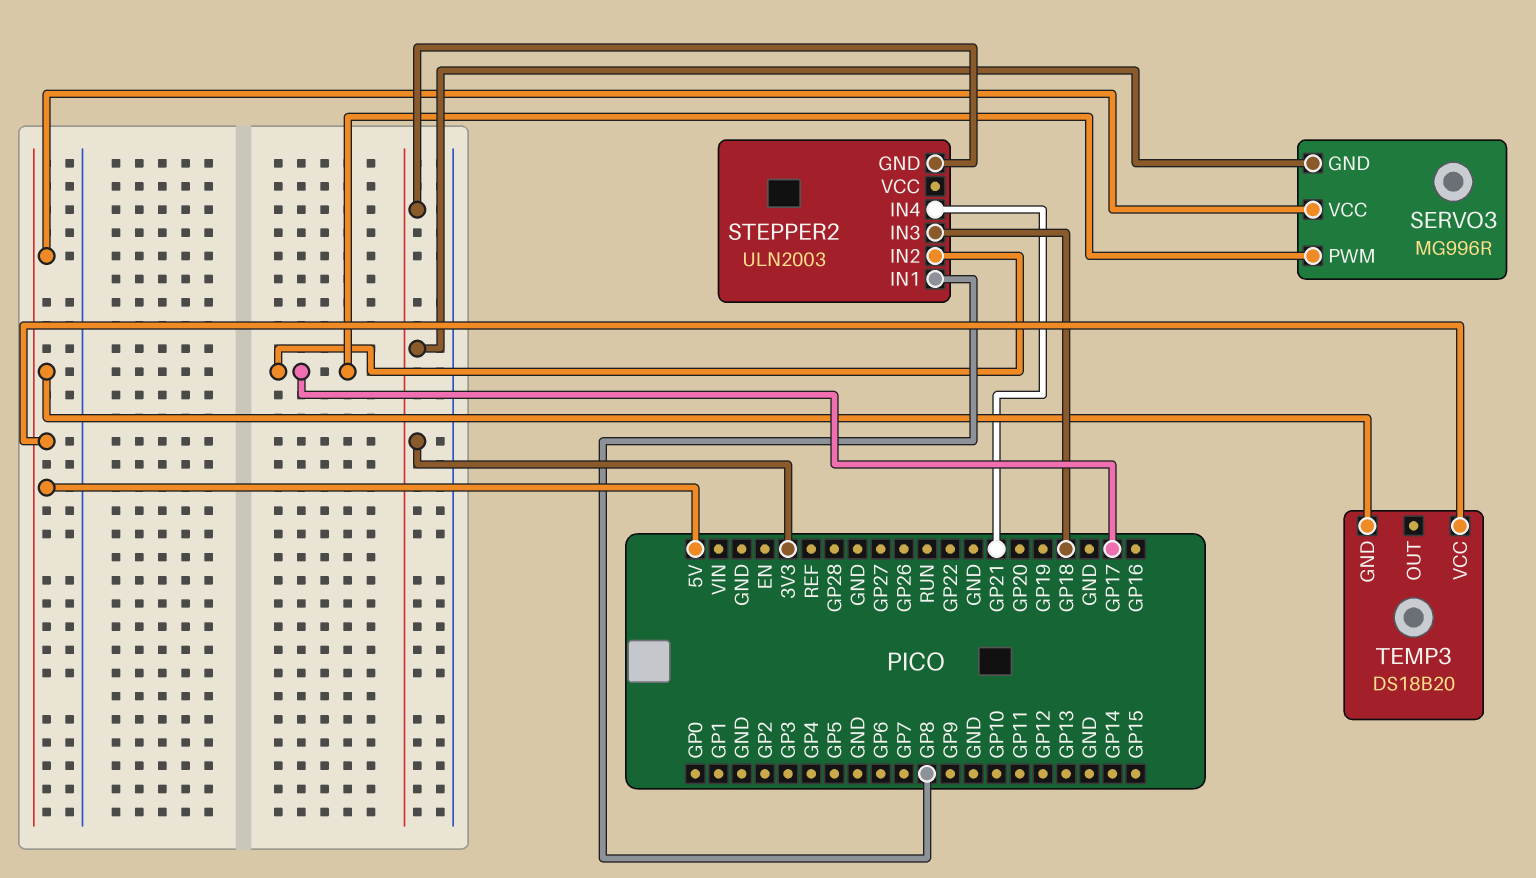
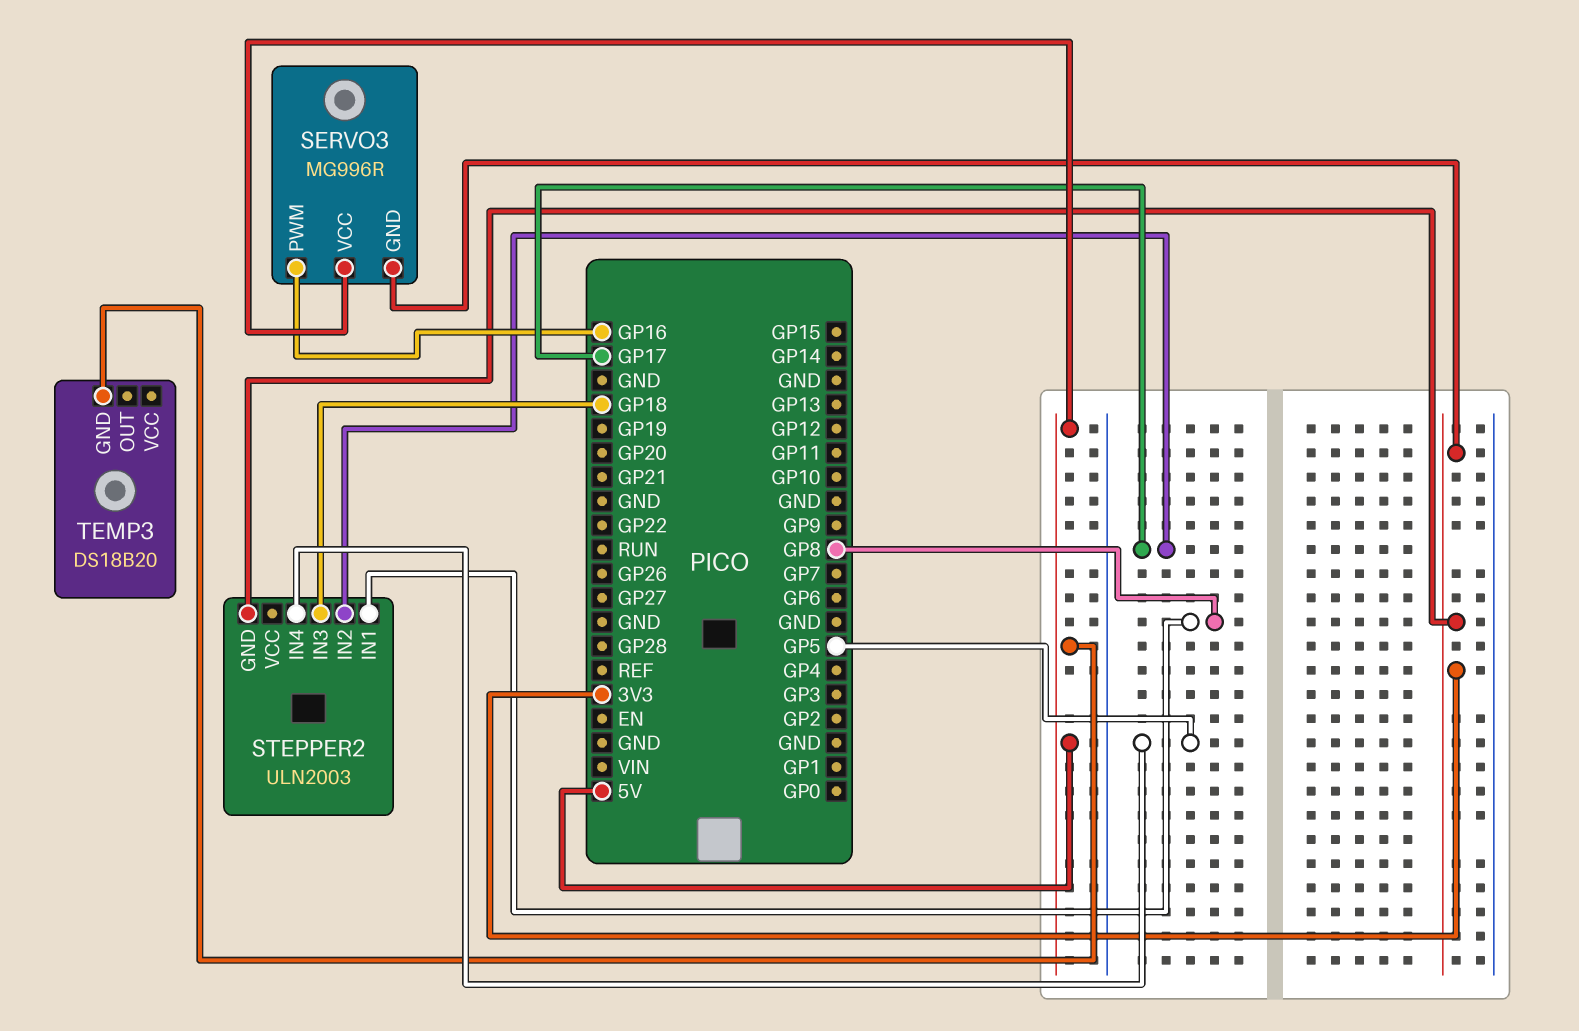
SERVO3 pin PWM: GP17 -> GP16
STEPPER2 pin IN4: GP21 -> GP5
TEMP3 pin VCC: 5V -> none

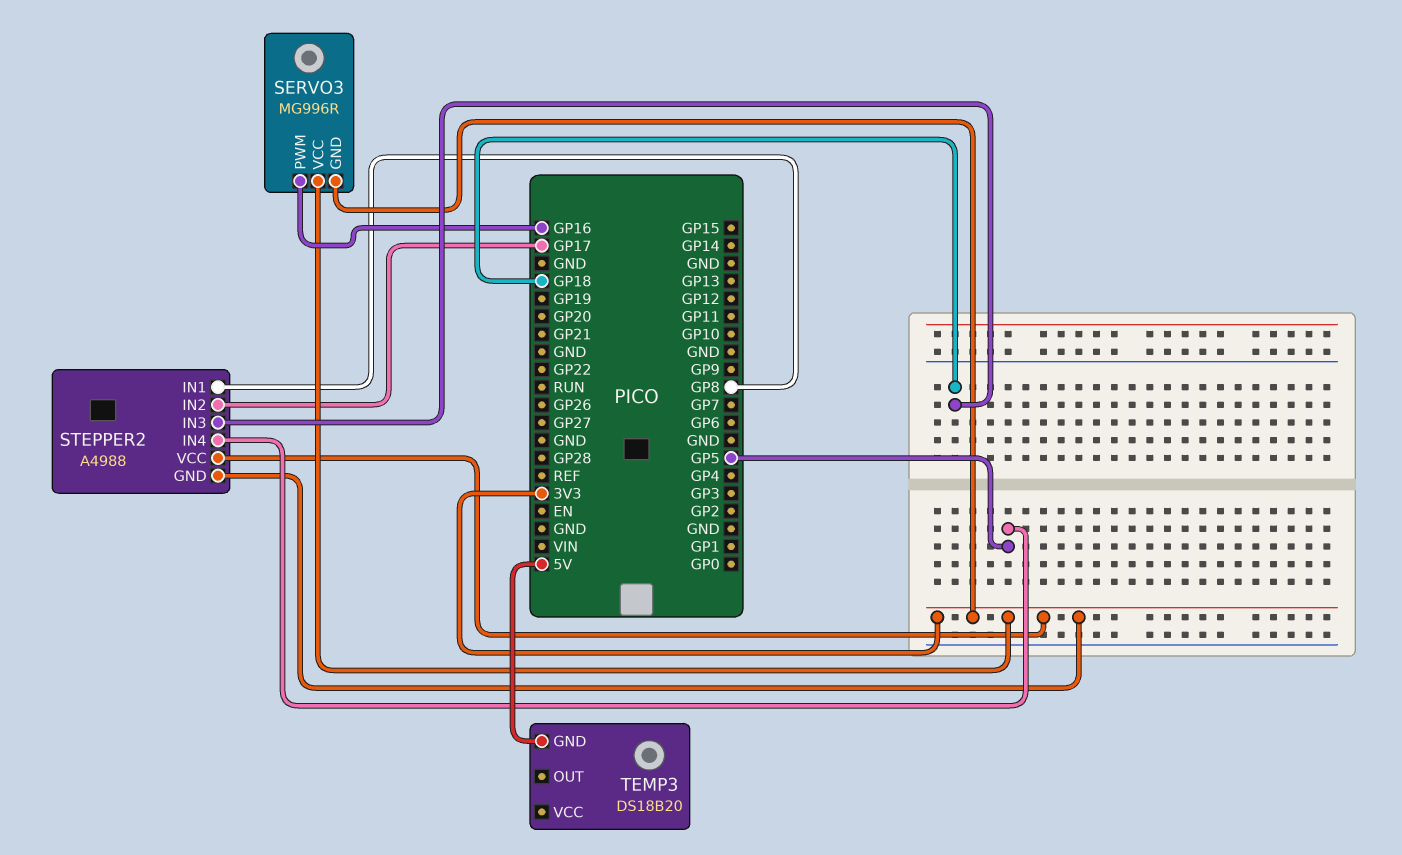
SERVO3 pin VCC: 5V -> 3V3
STEPPER2: ULN2003 -> A4988
STEPPER2 pin VCC: none -> 3V3

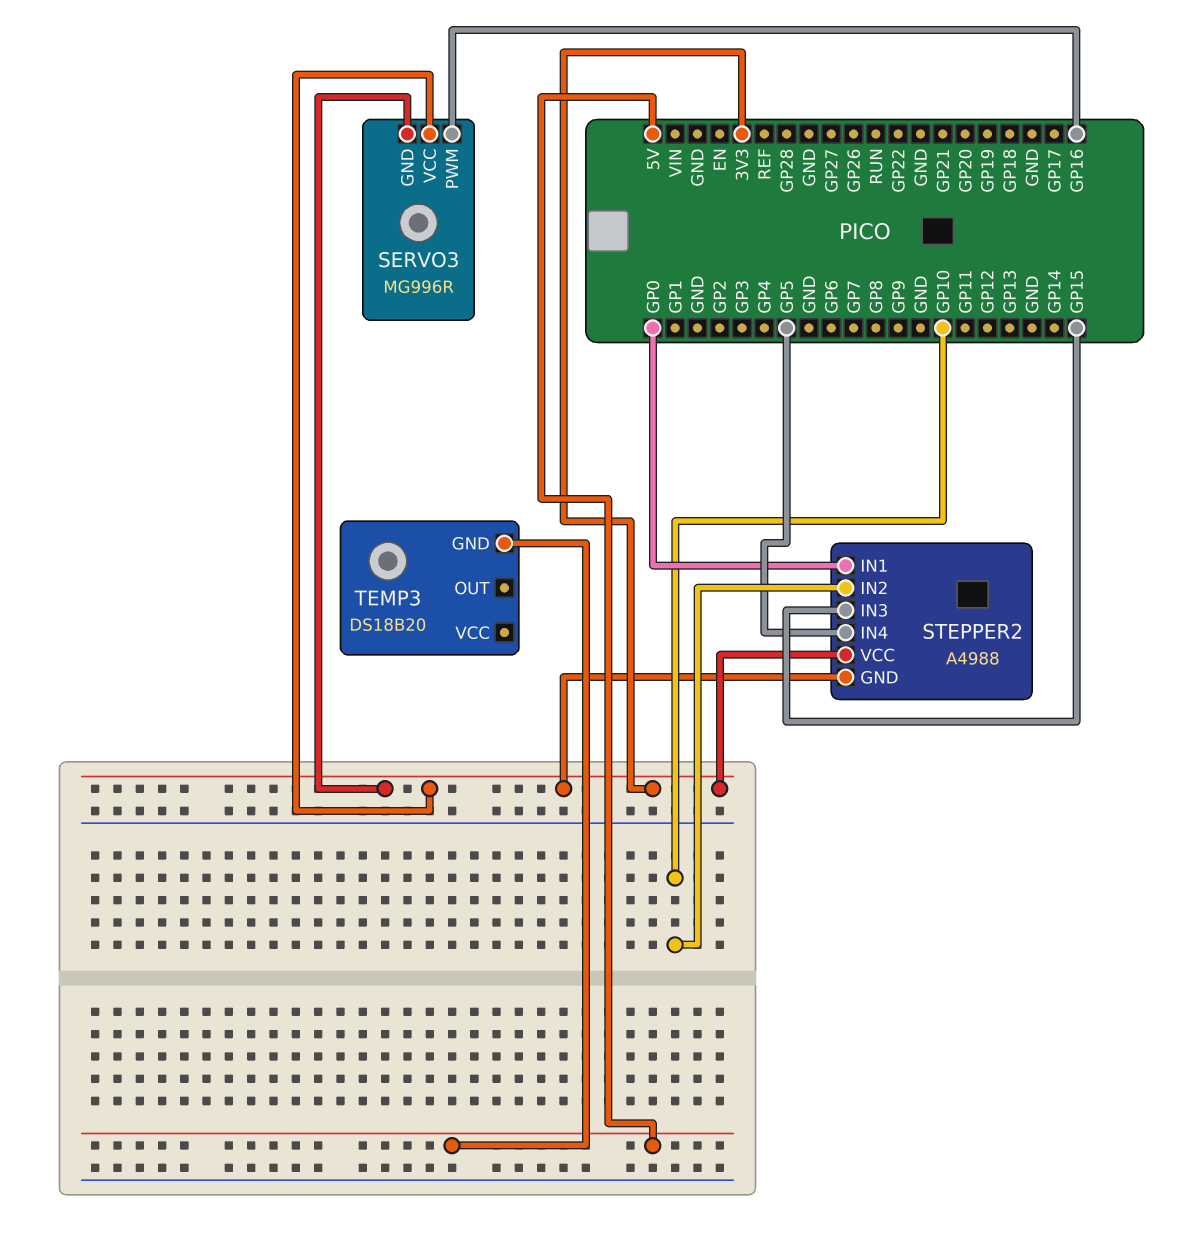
STEPPER2 pin IN1: GP8 -> GP0
STEPPER2 pin IN2: GP17 -> GP10
STEPPER2 pin IN3: GP18 -> GP15

